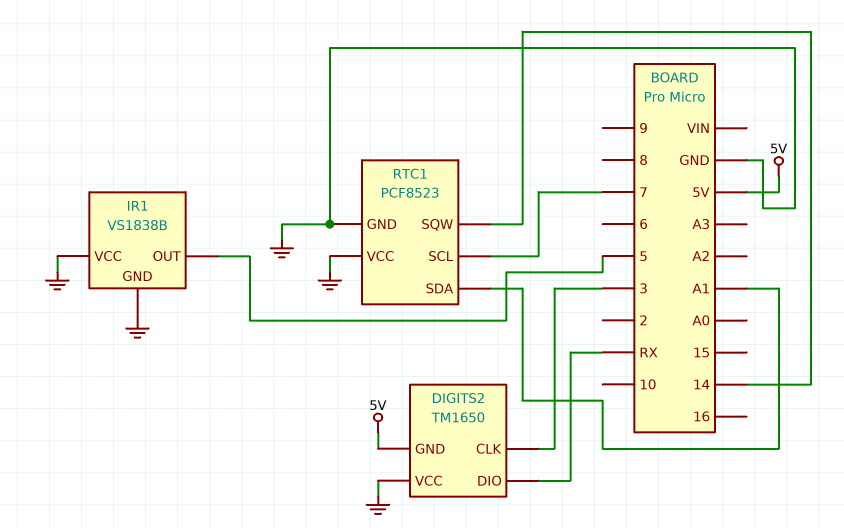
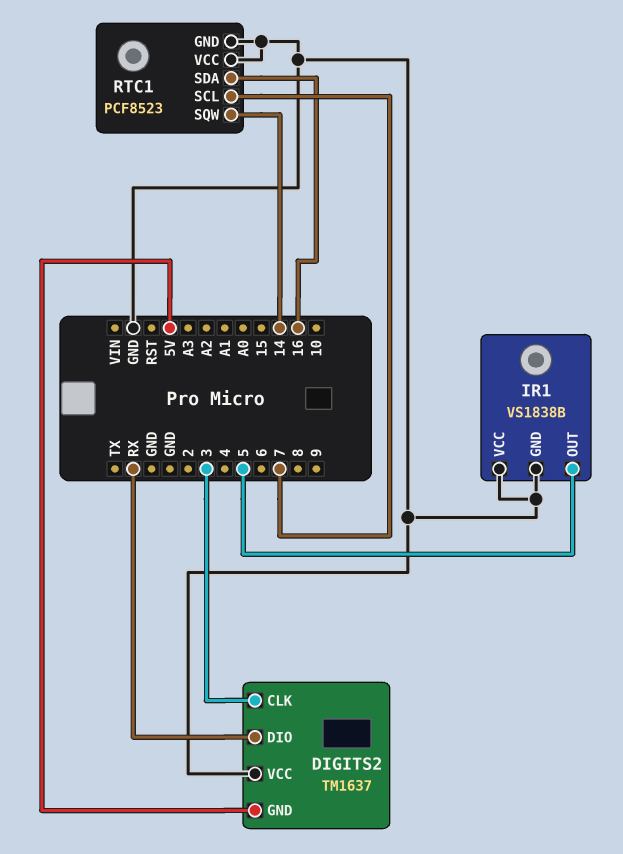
DIGITS2: TM1650 -> TM1637
RTC1 pin SDA: A1 -> 16

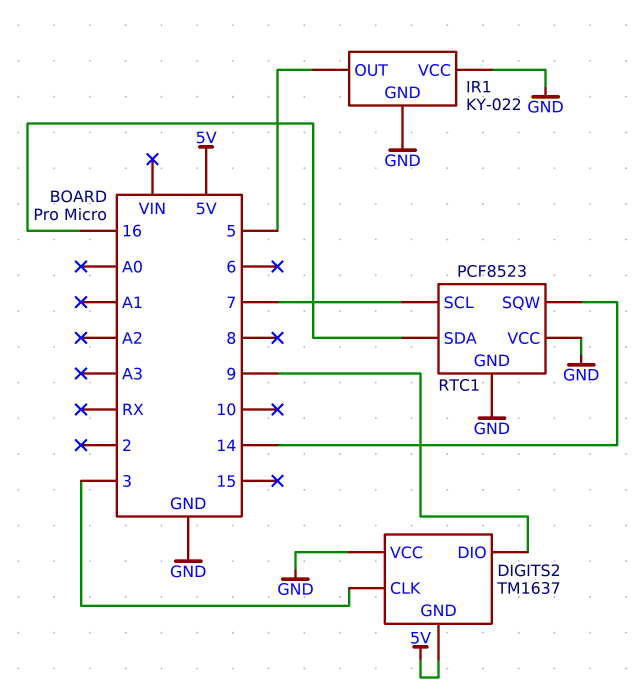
DIGITS2 pin DIO: RX -> 9
IR1: VS1838B -> KY-022

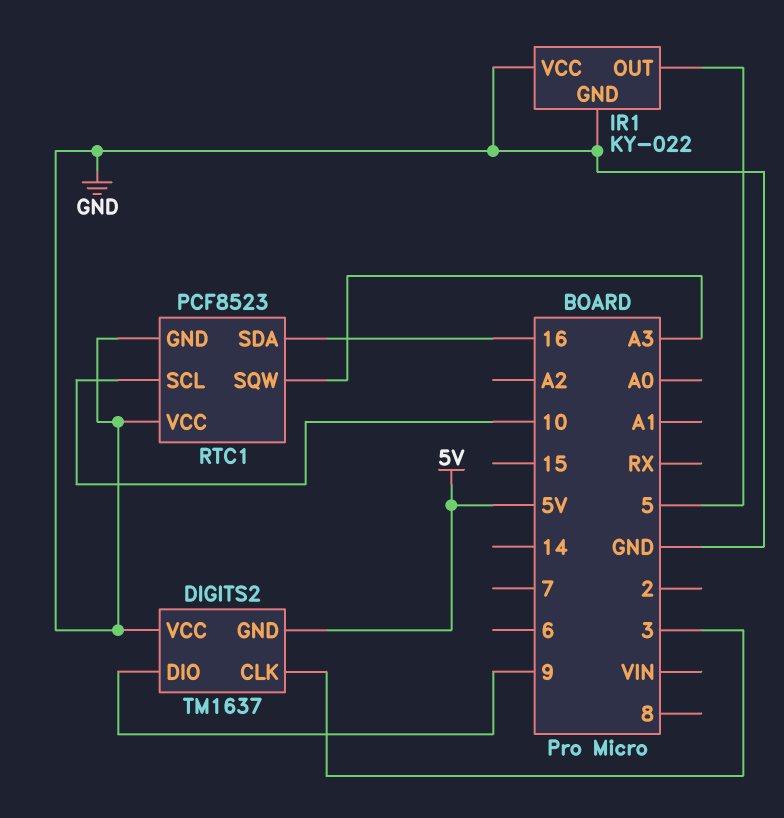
RTC1 pin SCL: 7 -> 10
RTC1 pin SQW: 14 -> A3

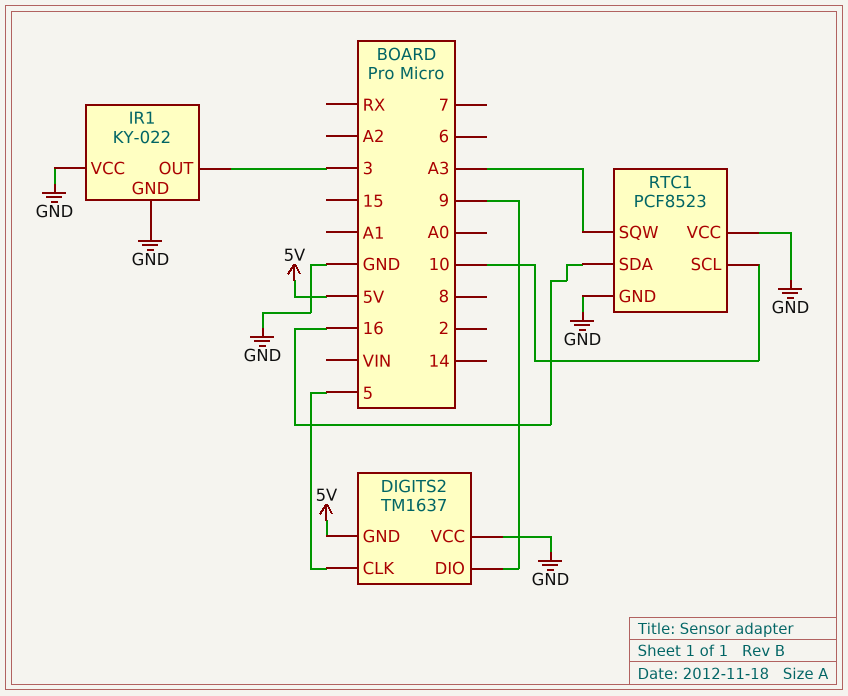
DIGITS2 pin CLK: 3 -> 5
IR1 pin OUT: 5 -> 3

